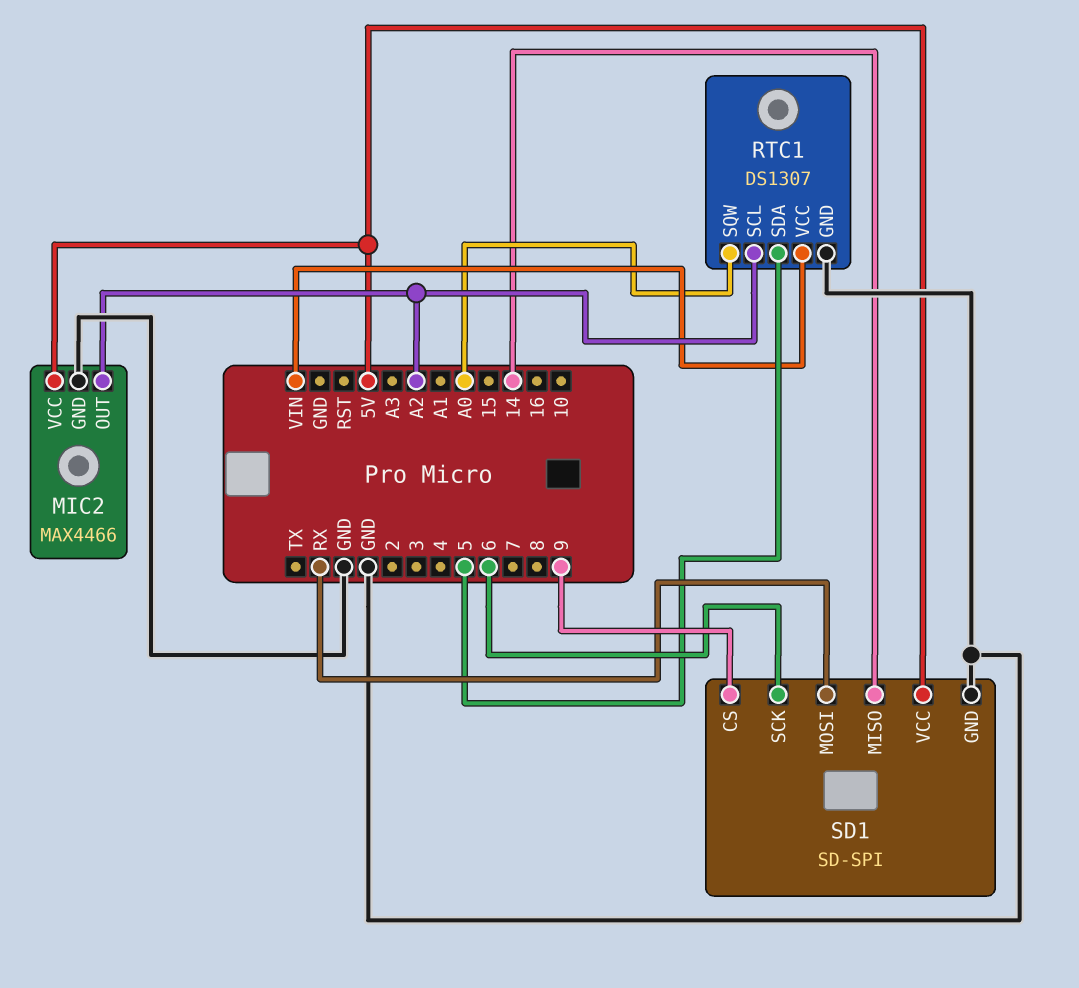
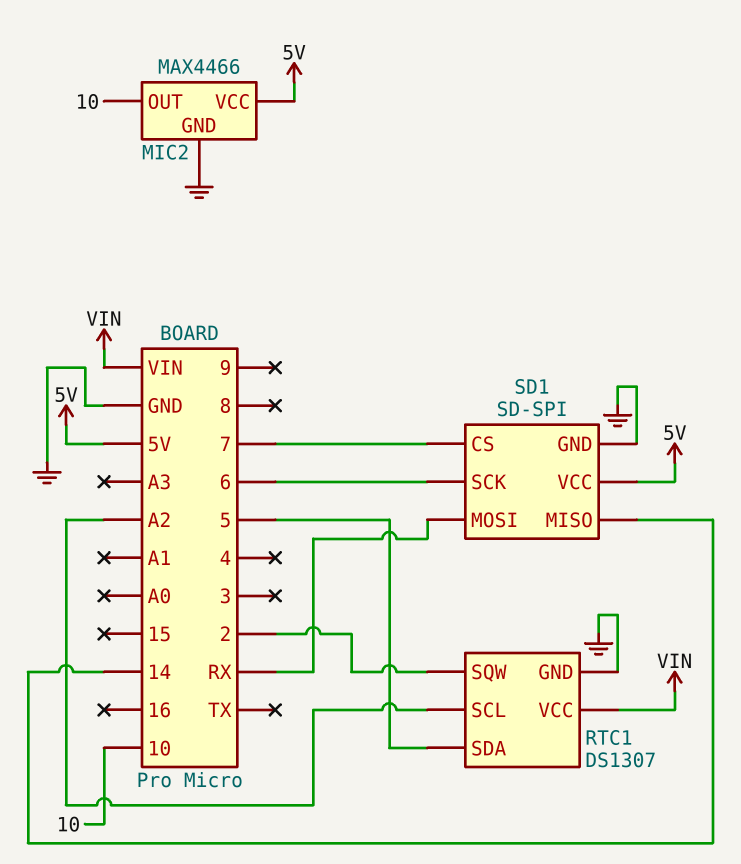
MIC2 pin OUT: A2 -> 10
RTC1 pin SQW: A0 -> 2
SD1 pin CS: 9 -> 7

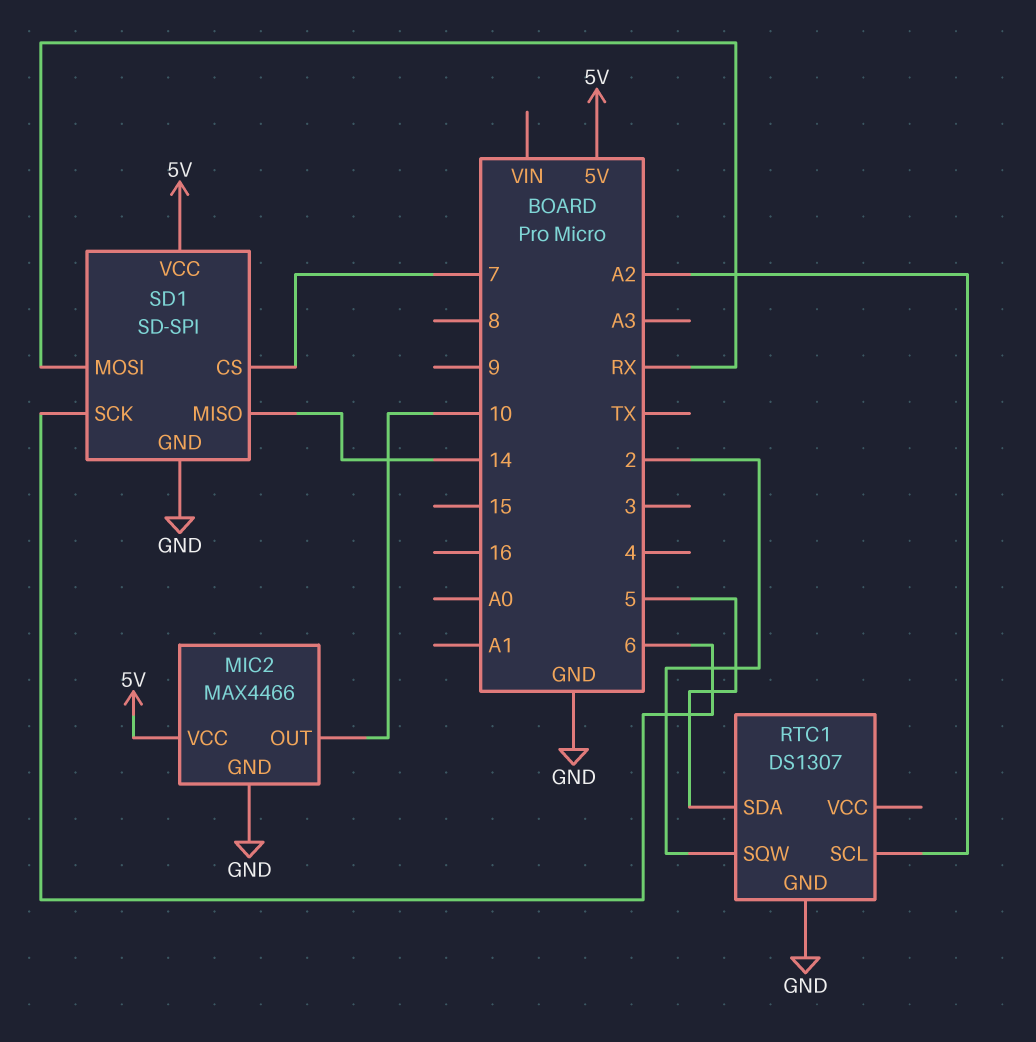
RTC1 pin VCC: VIN -> none

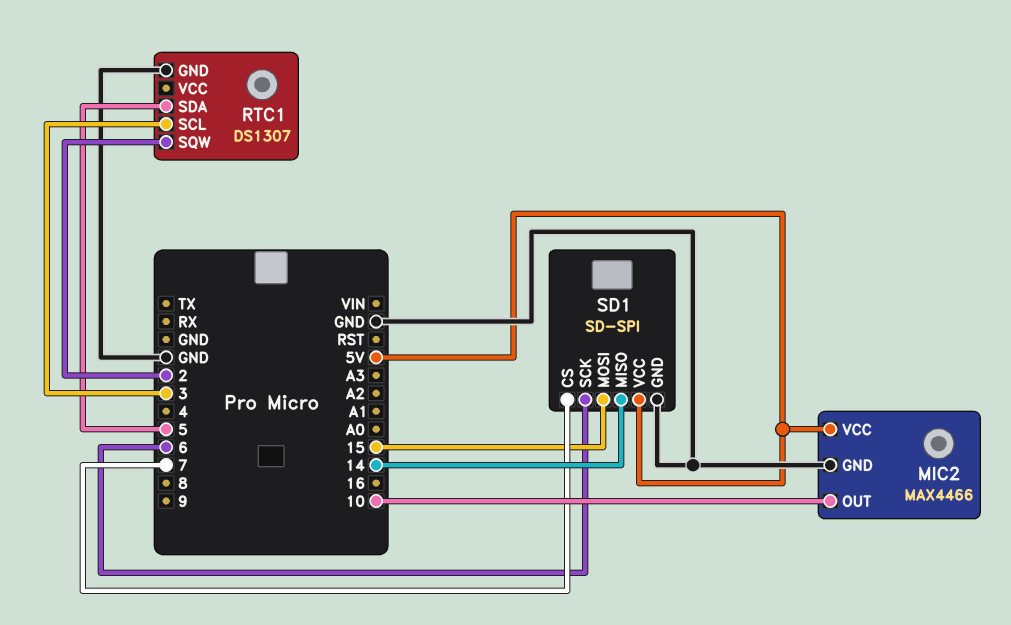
RTC1 pin SCL: A2 -> 3
SD1 pin MOSI: RX -> 15

